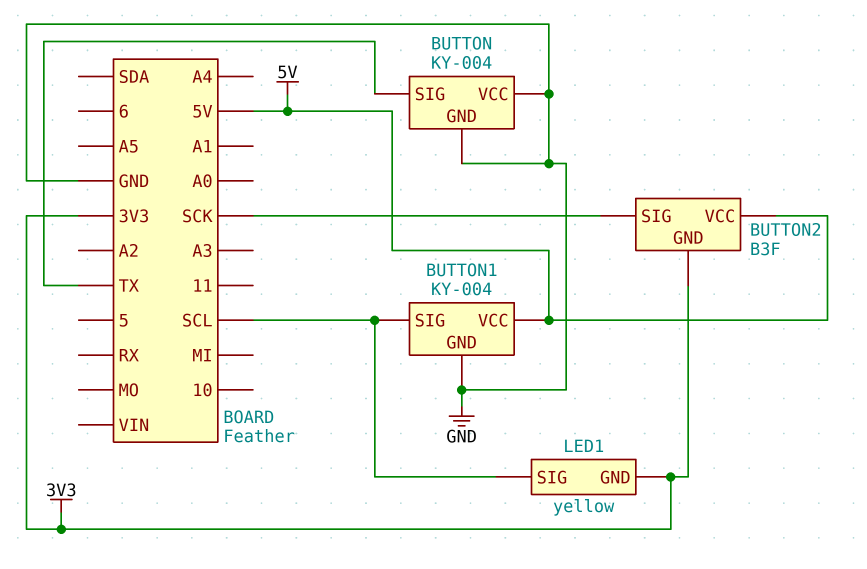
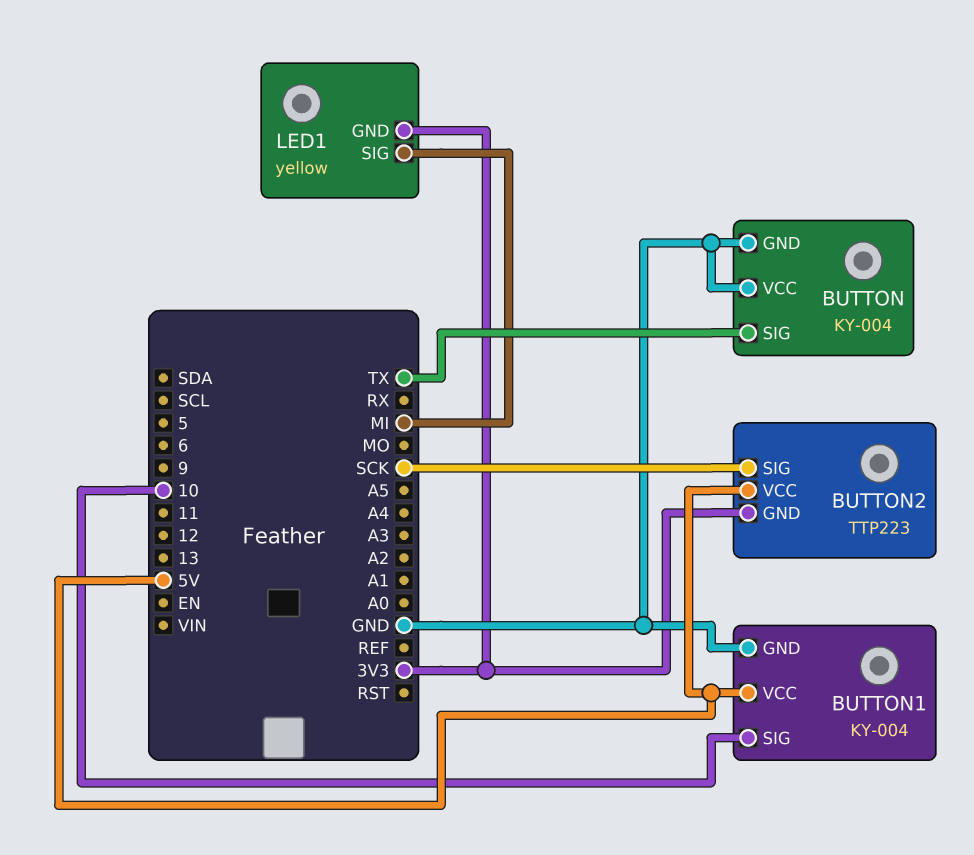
BUTTON1 pin SIG: SCL -> 10
BUTTON2: B3F -> TTP223
LED1 pin SIG: SCL -> MI

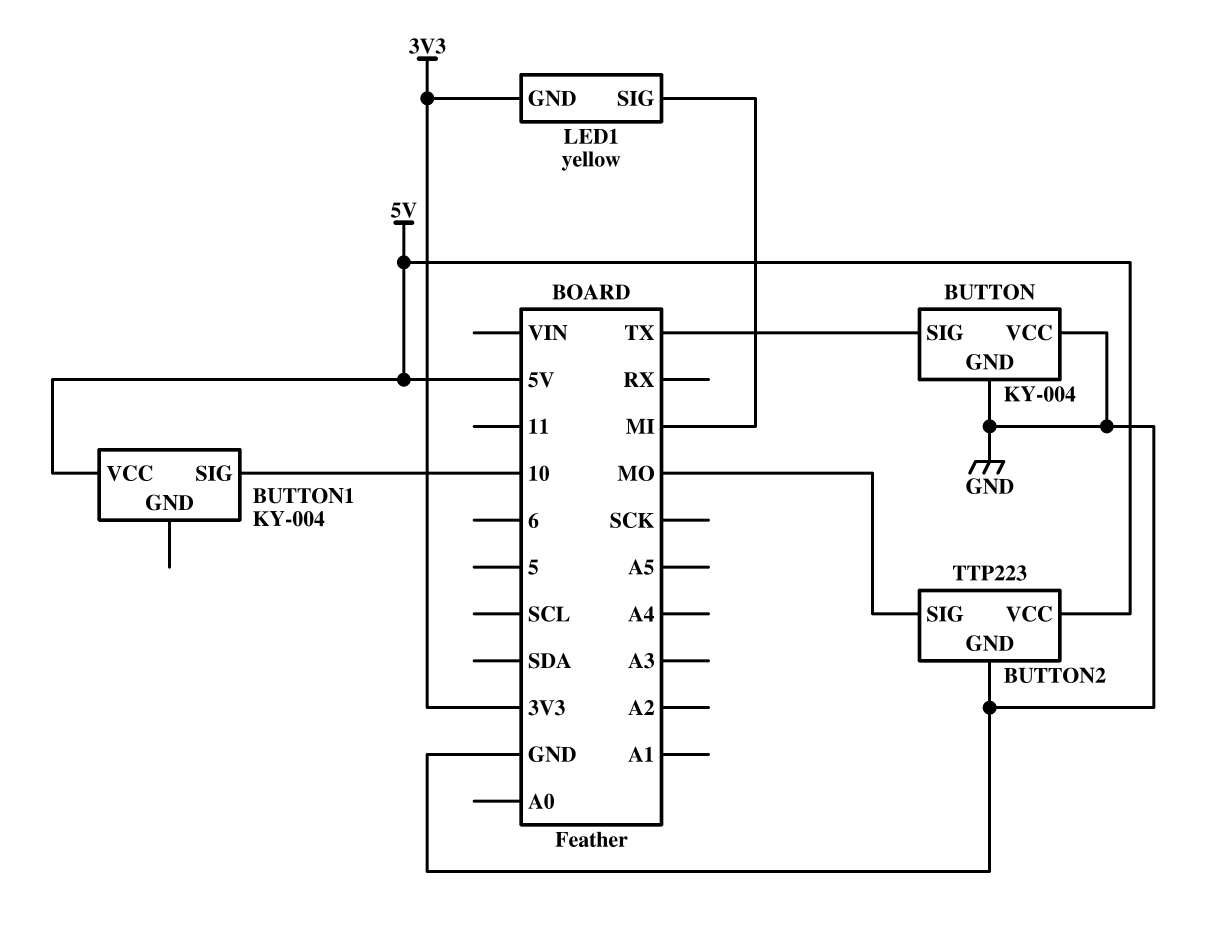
BUTTON1 pin GND: GND -> none
BUTTON2 pin GND: 3V3 -> GND
BUTTON2 pin SIG: SCK -> MO

